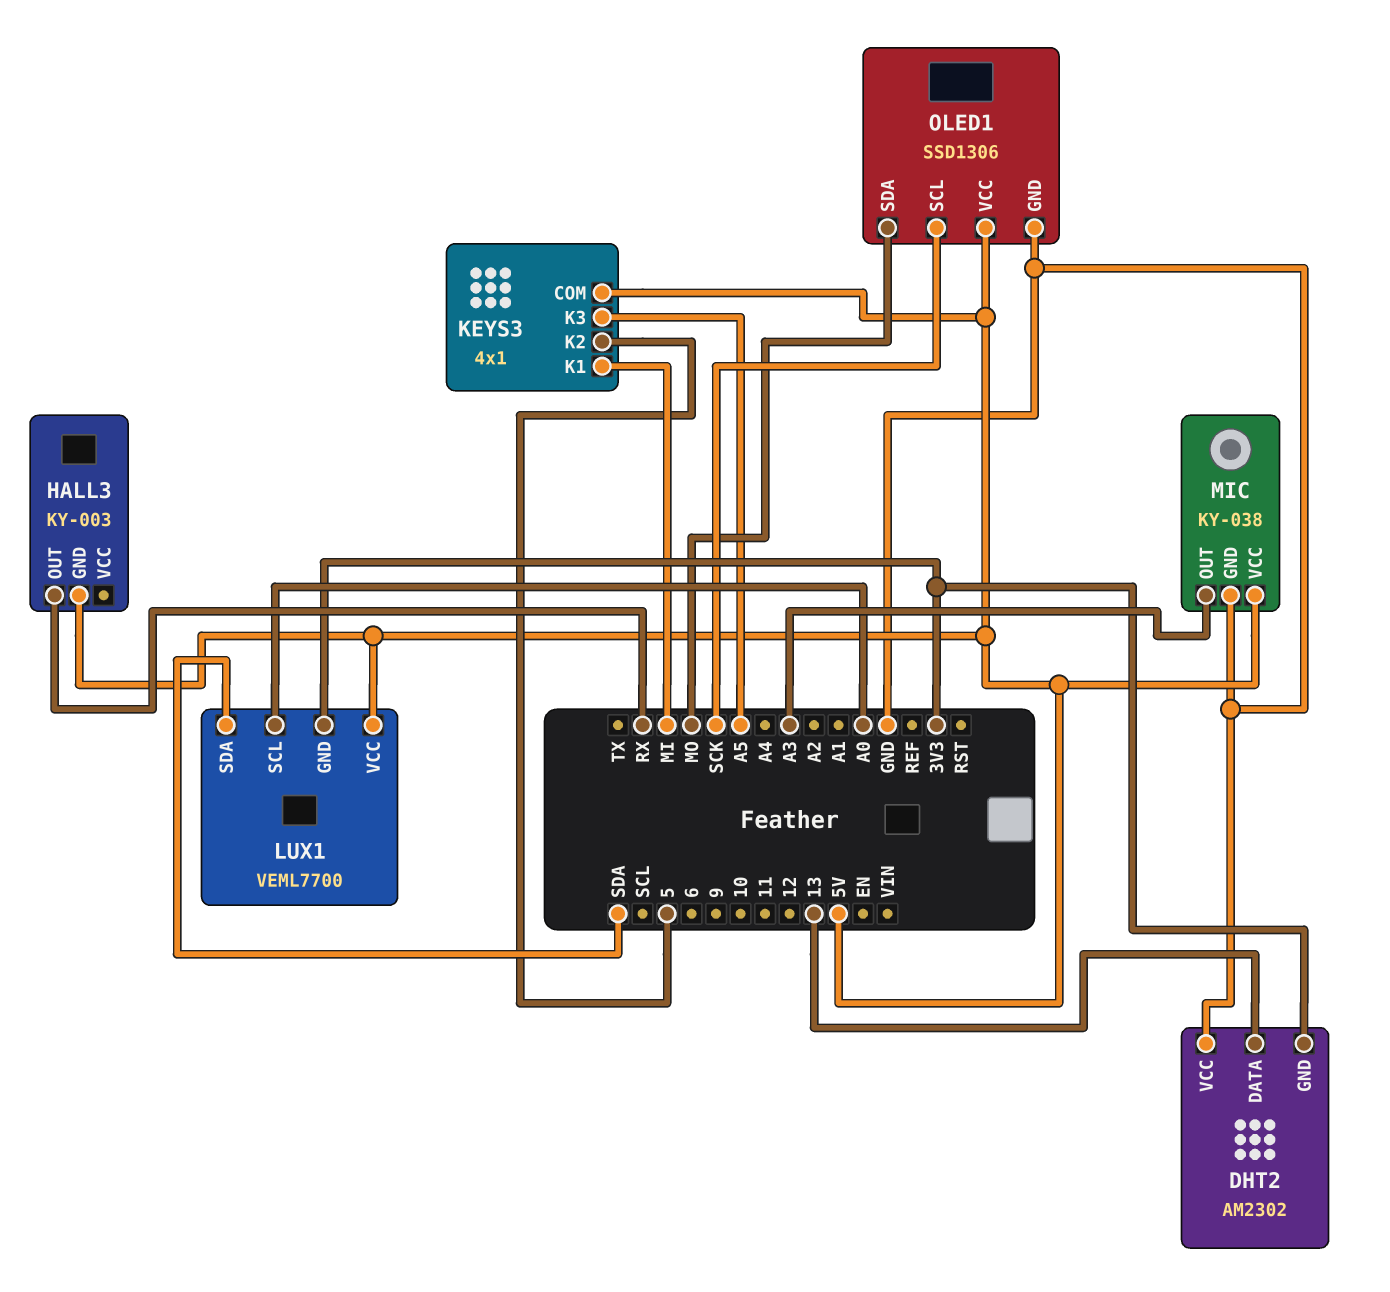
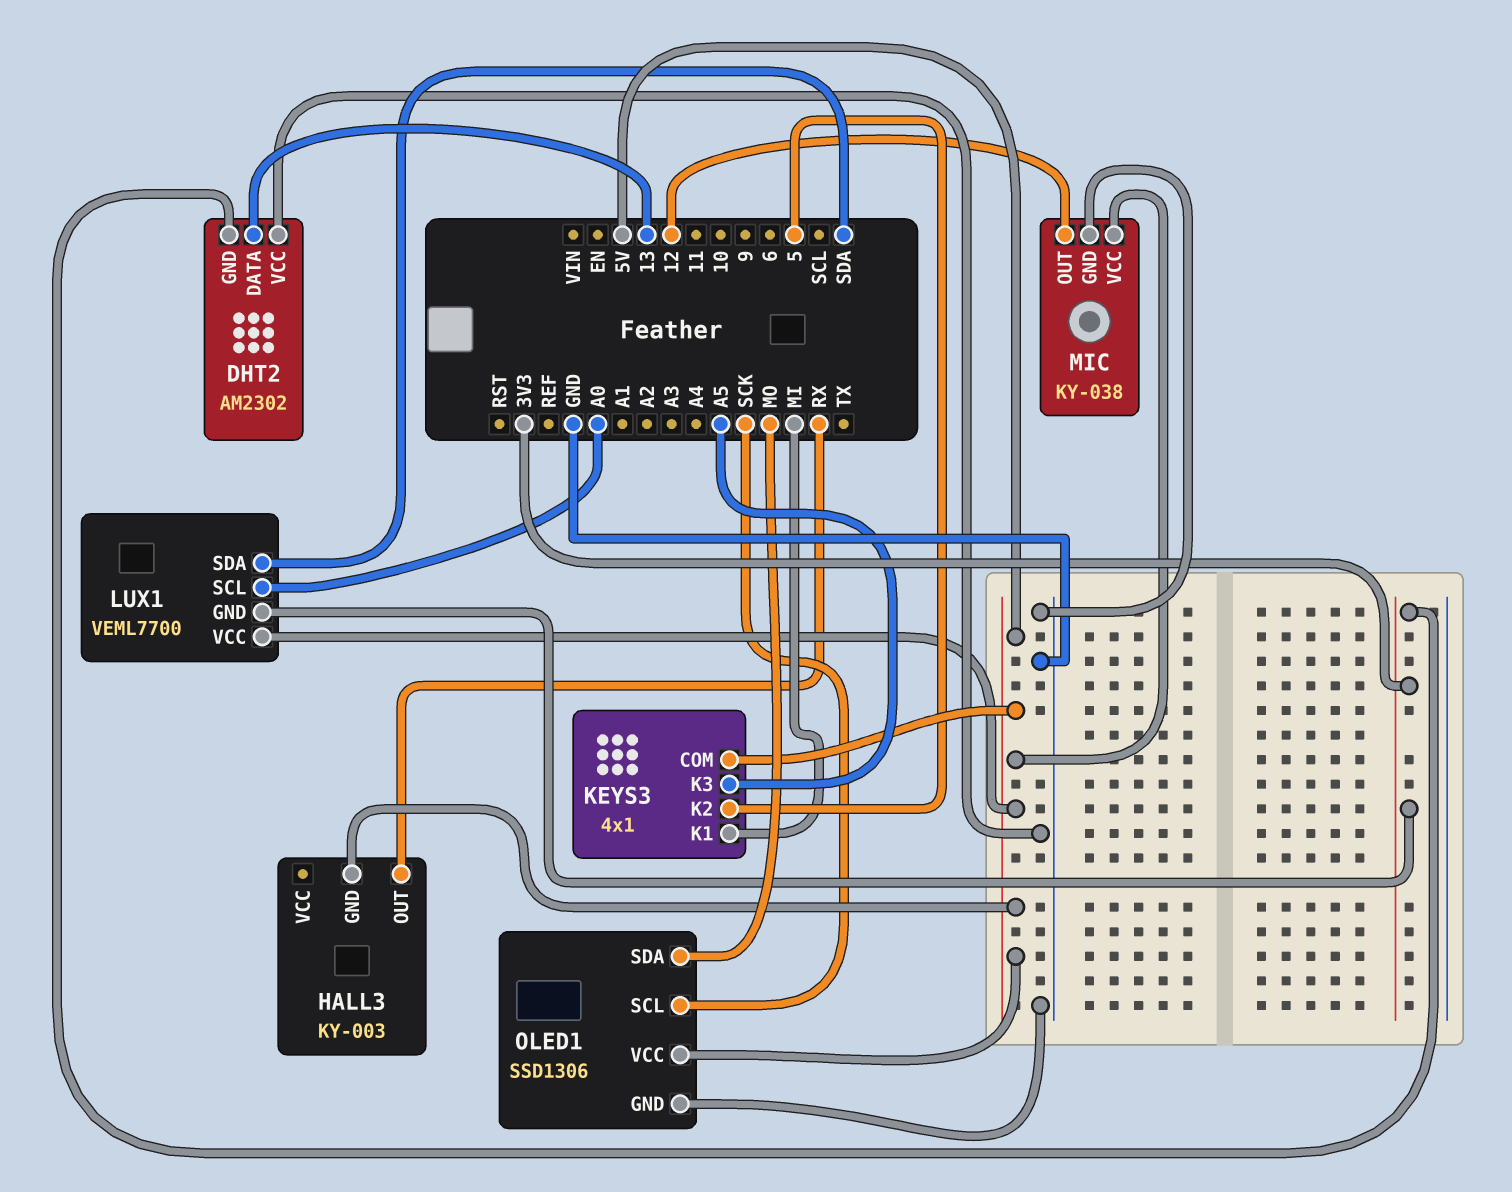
MIC pin OUT: A3 -> 12

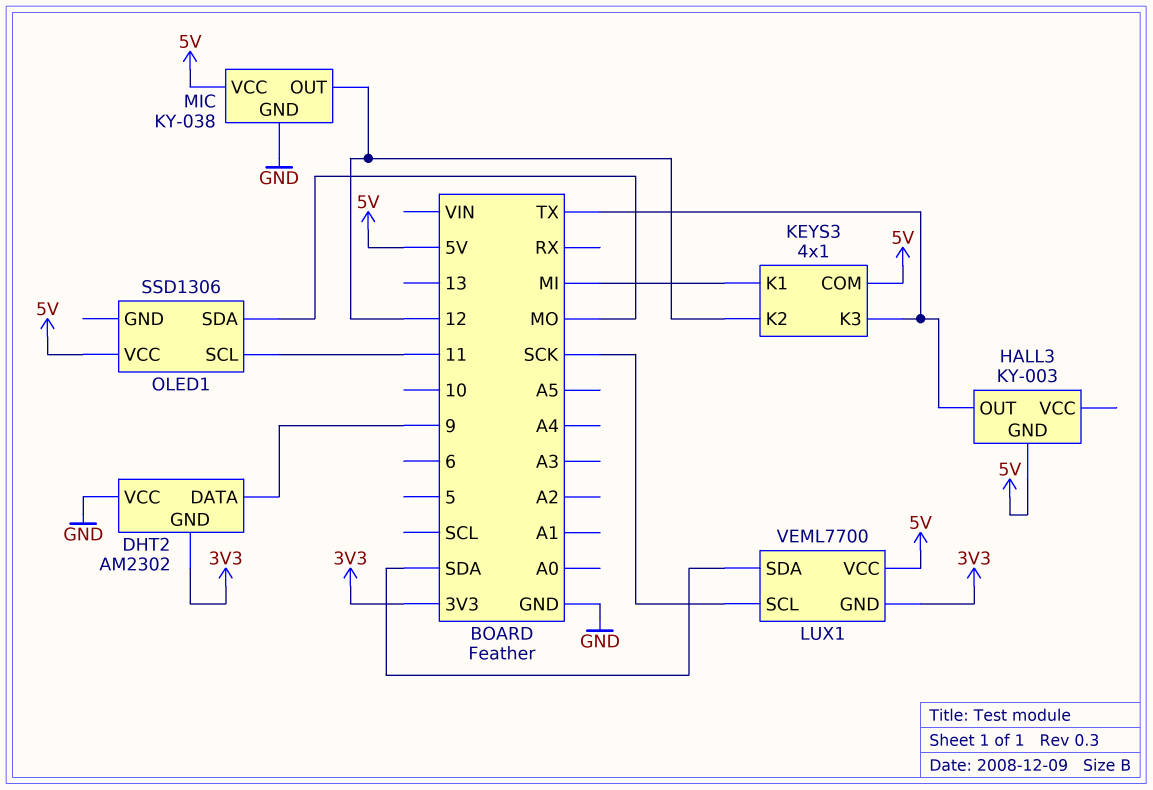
DHT2 pin DATA: 13 -> 9
HALL3 pin OUT: RX -> TX
KEYS3 pin K2: 5 -> 12
KEYS3 pin K3: A5 -> TX
LUX1 pin SCL: A0 -> SCK
OLED1 pin GND: GND -> none
OLED1 pin SCL: SCK -> 11

